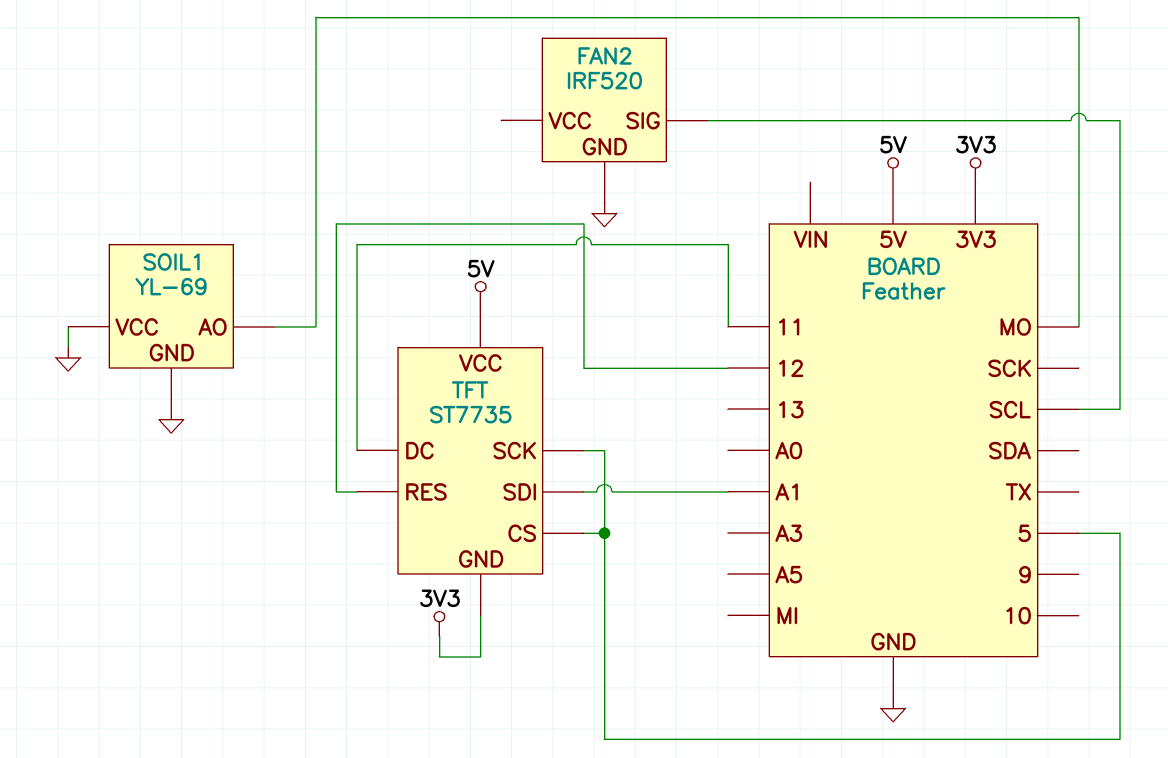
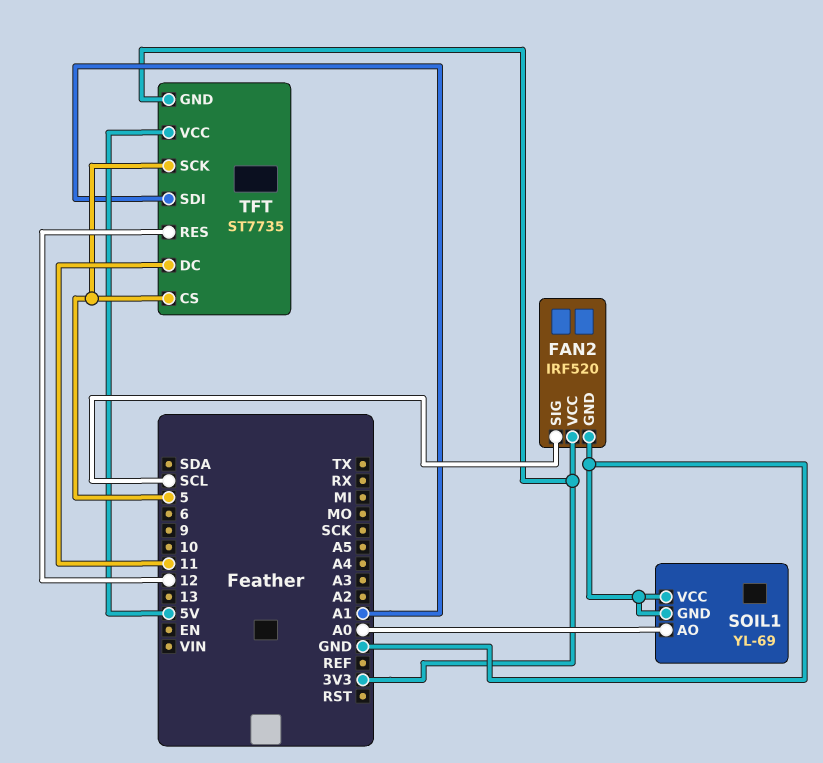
FAN2 pin VCC: none -> 3V3
SOIL1 pin AO: MO -> A0

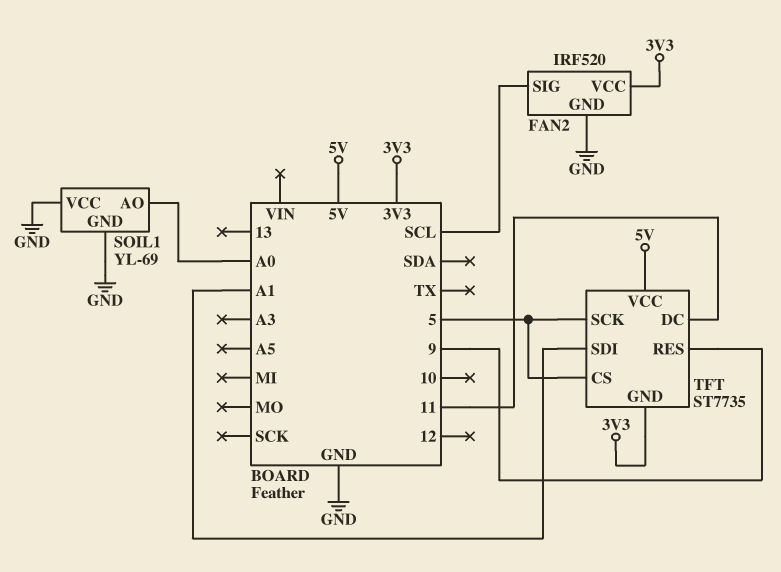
TFT pin RES: 12 -> 9

